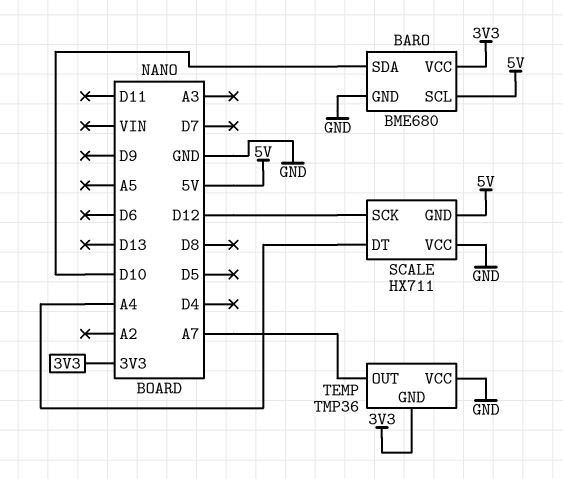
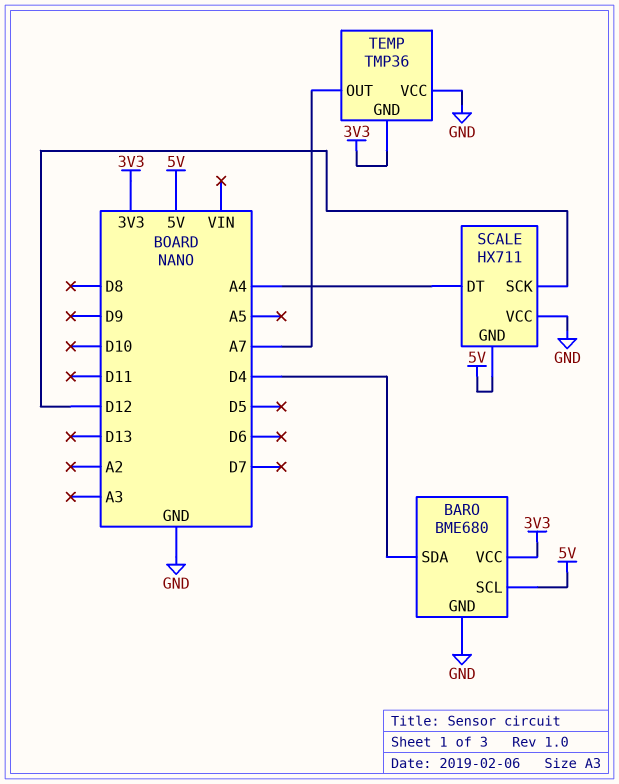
BARO pin SDA: D10 -> D4

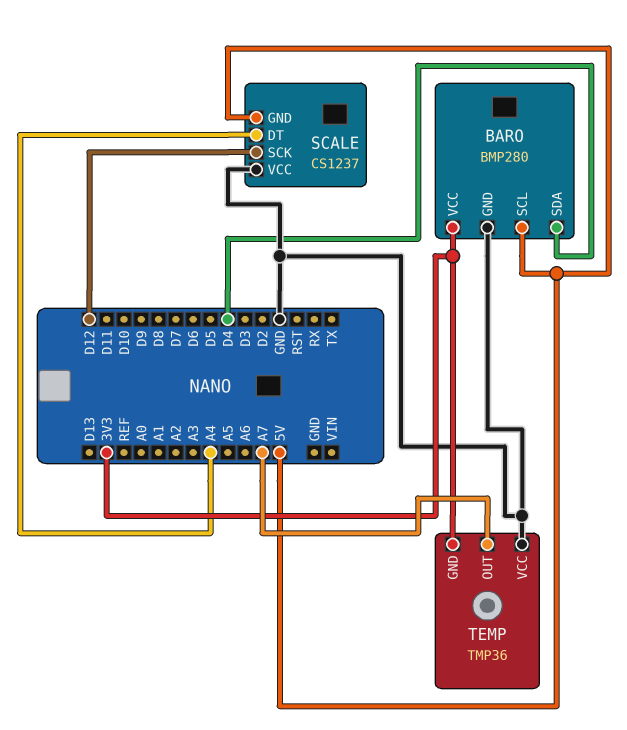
BARO: BME680 -> BMP280
SCALE: HX711 -> CS1237

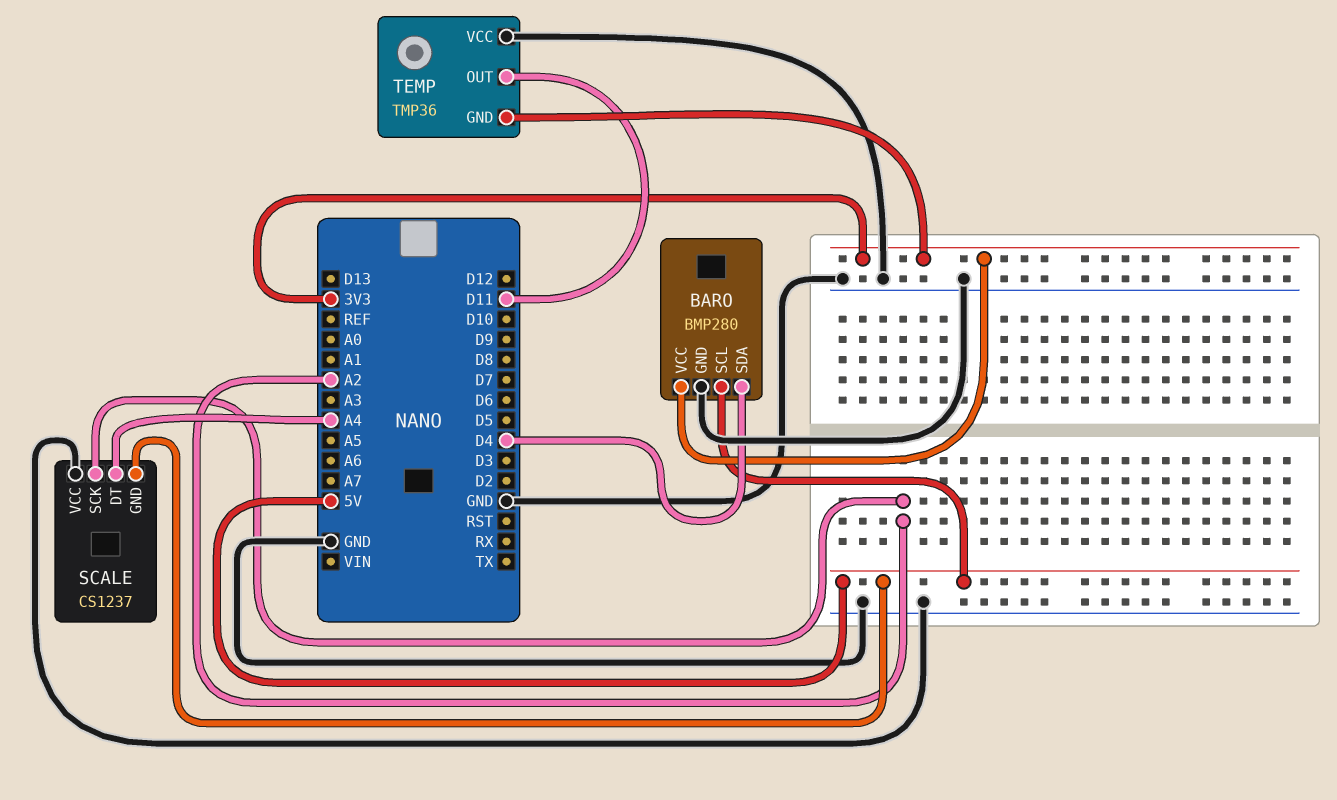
SCALE pin SCK: D12 -> A2
TEMP pin OUT: A7 -> D11

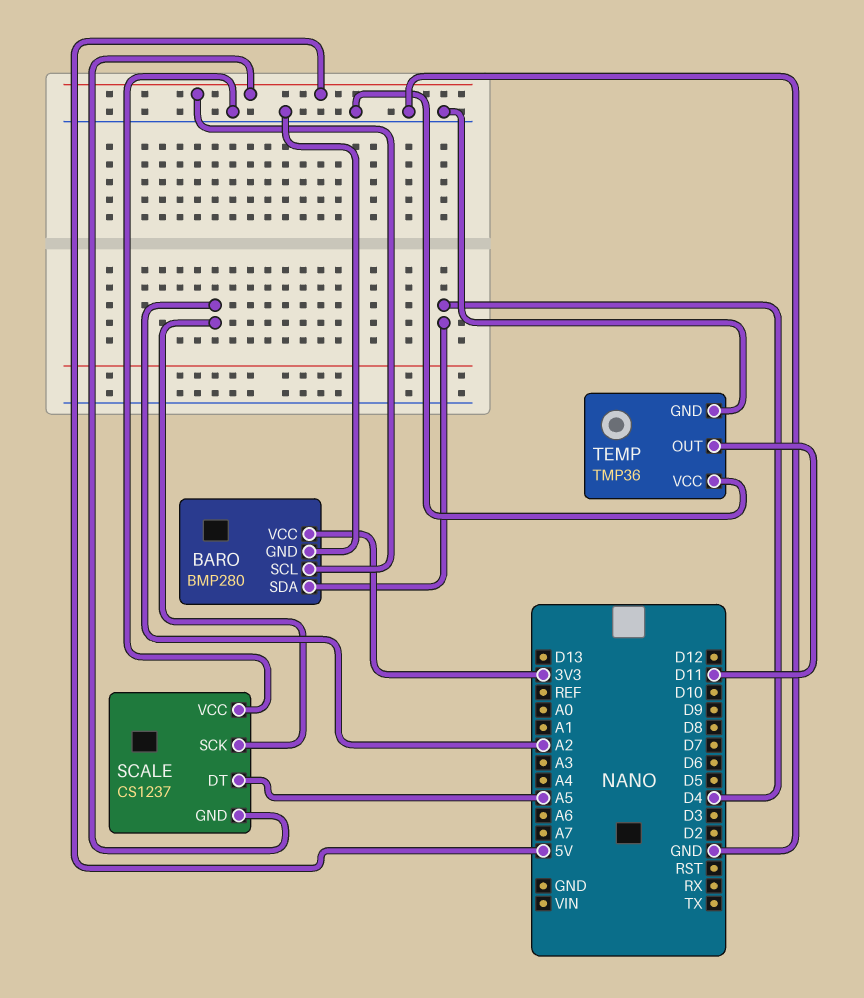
SCALE pin DT: A4 -> A5
TEMP pin GND: 3V3 -> GND

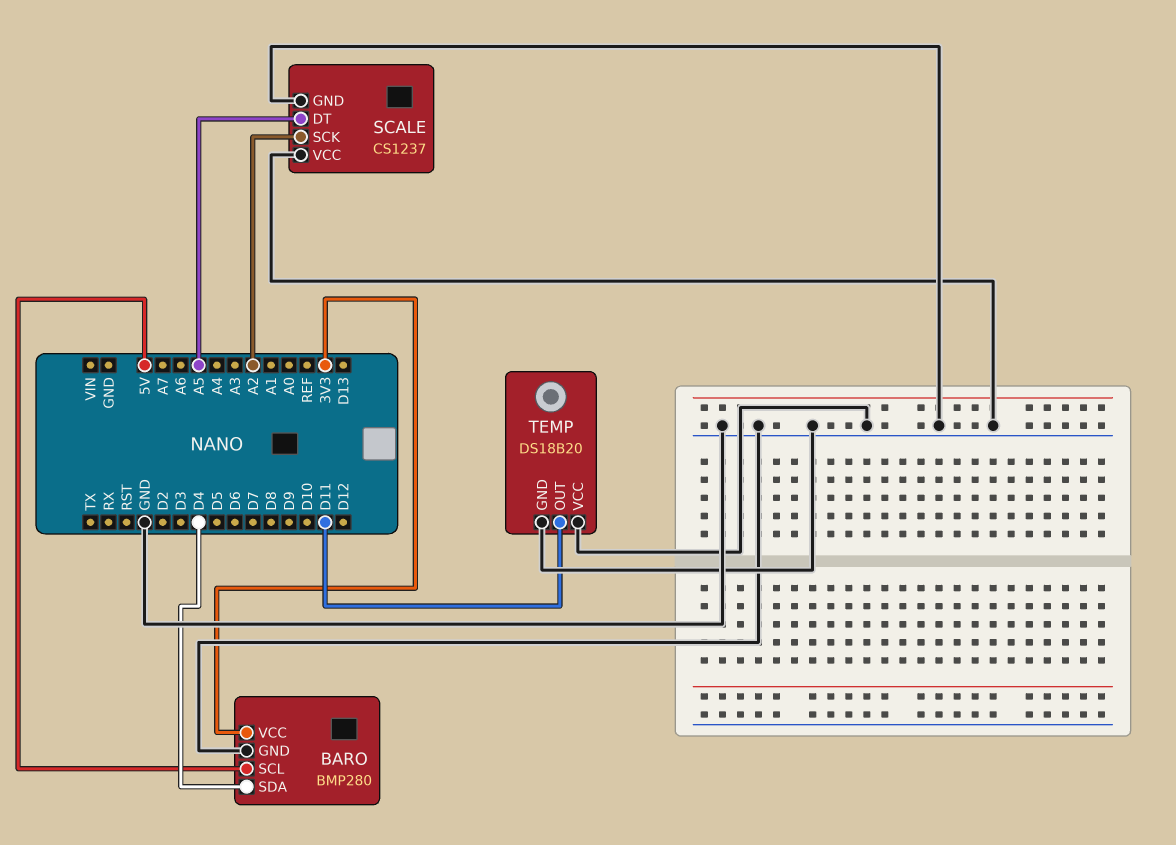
SCALE pin GND: 5V -> GND
TEMP: TMP36 -> DS18B20

